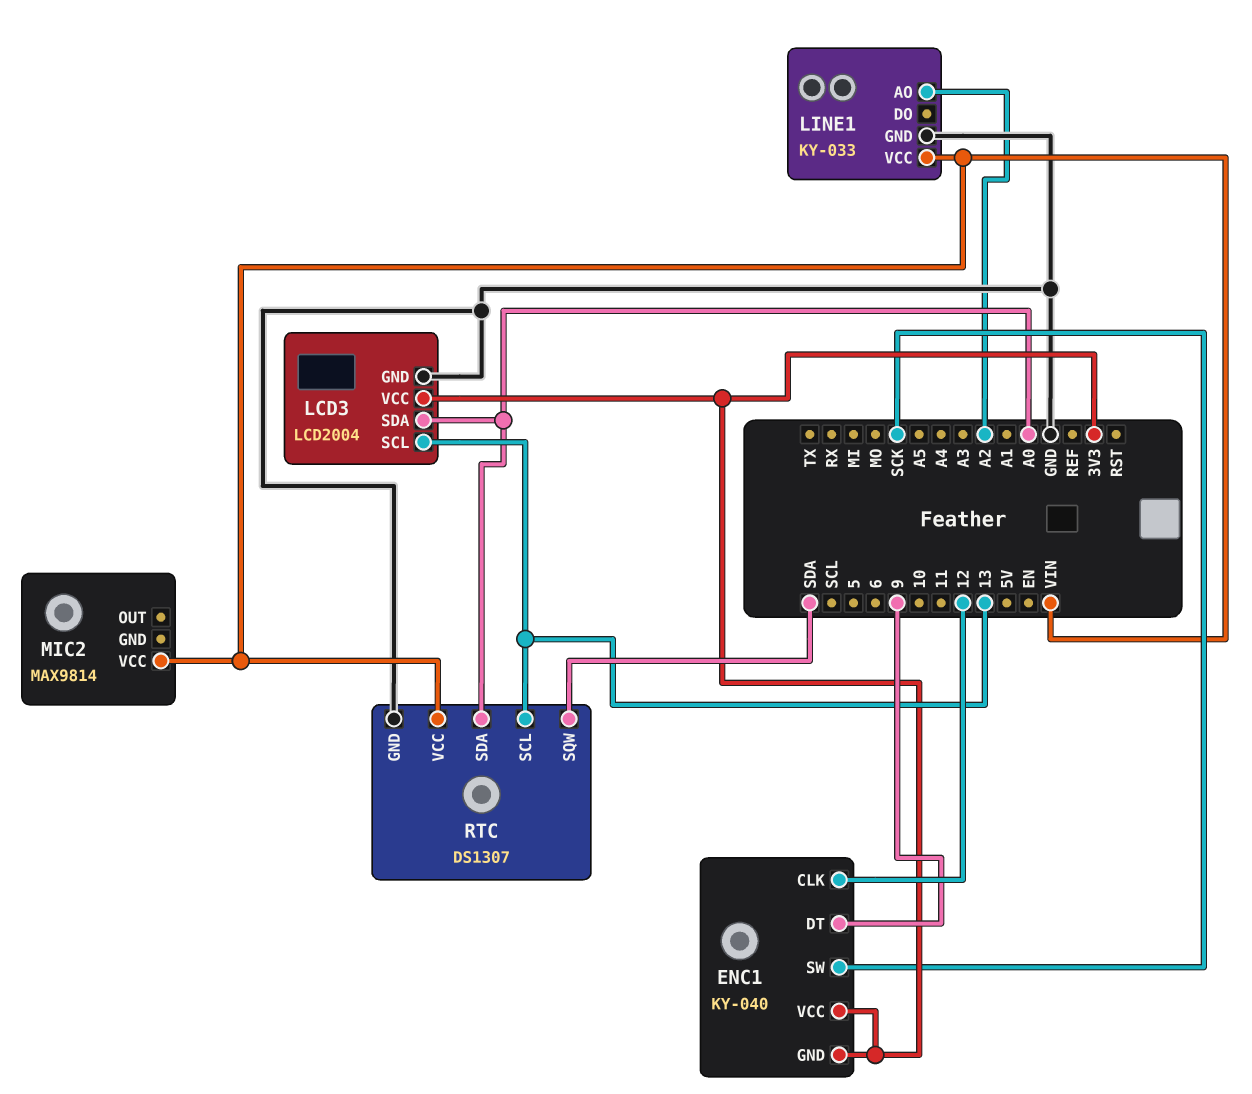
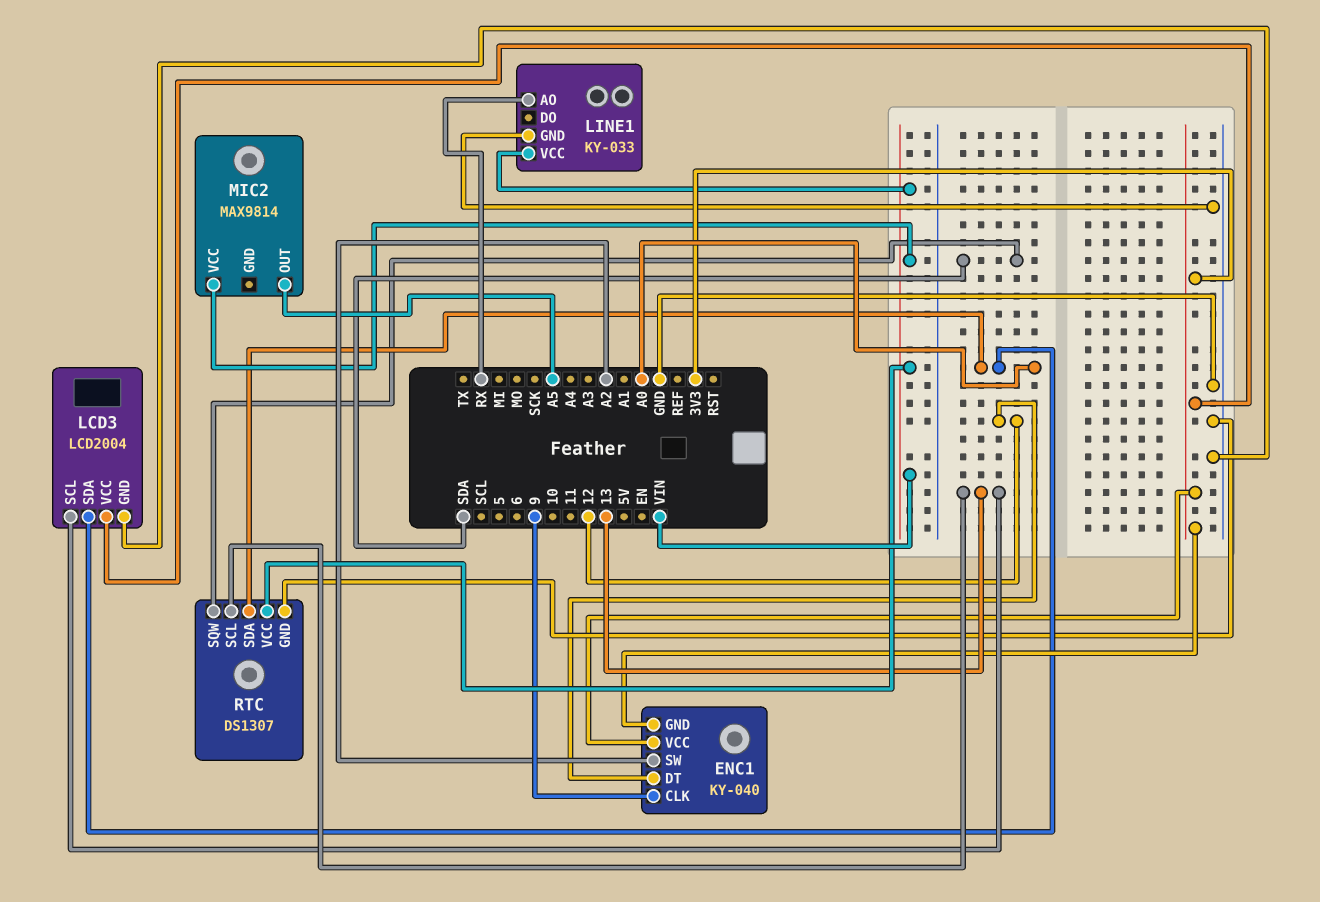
ENC1 pin CLK: 12 -> 9
ENC1 pin DT: 9 -> 12
ENC1 pin SW: SCK -> A2
LINE1 pin AO: A2 -> RX
MIC2 pin OUT: none -> A5

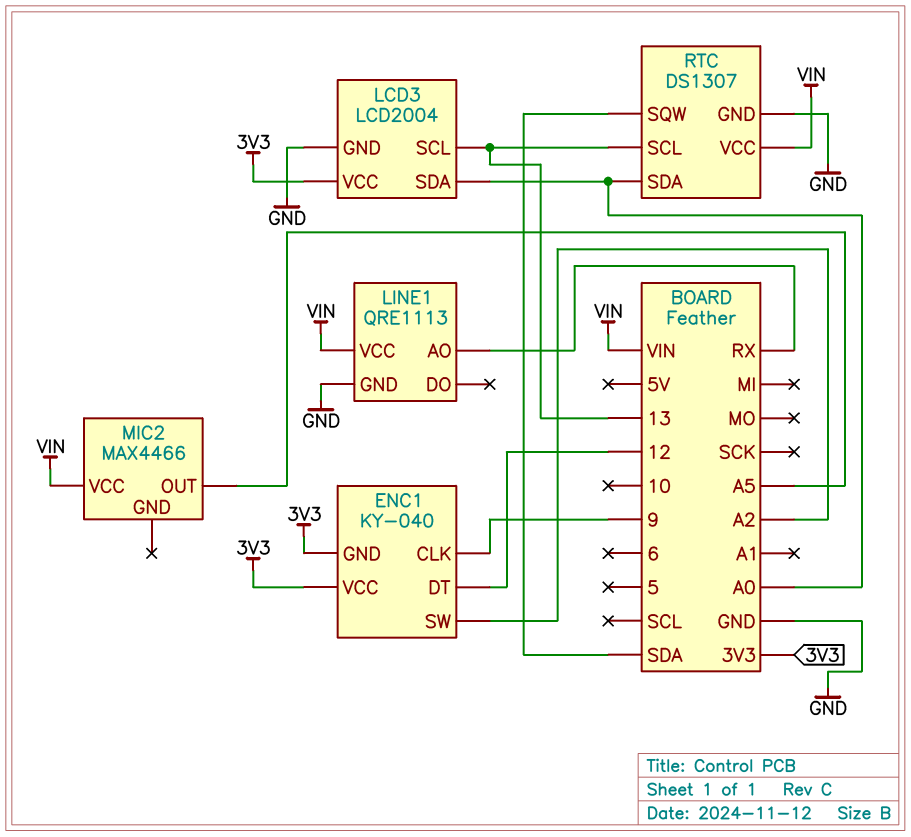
LINE1: KY-033 -> QRE1113
MIC2: MAX9814 -> MAX4466

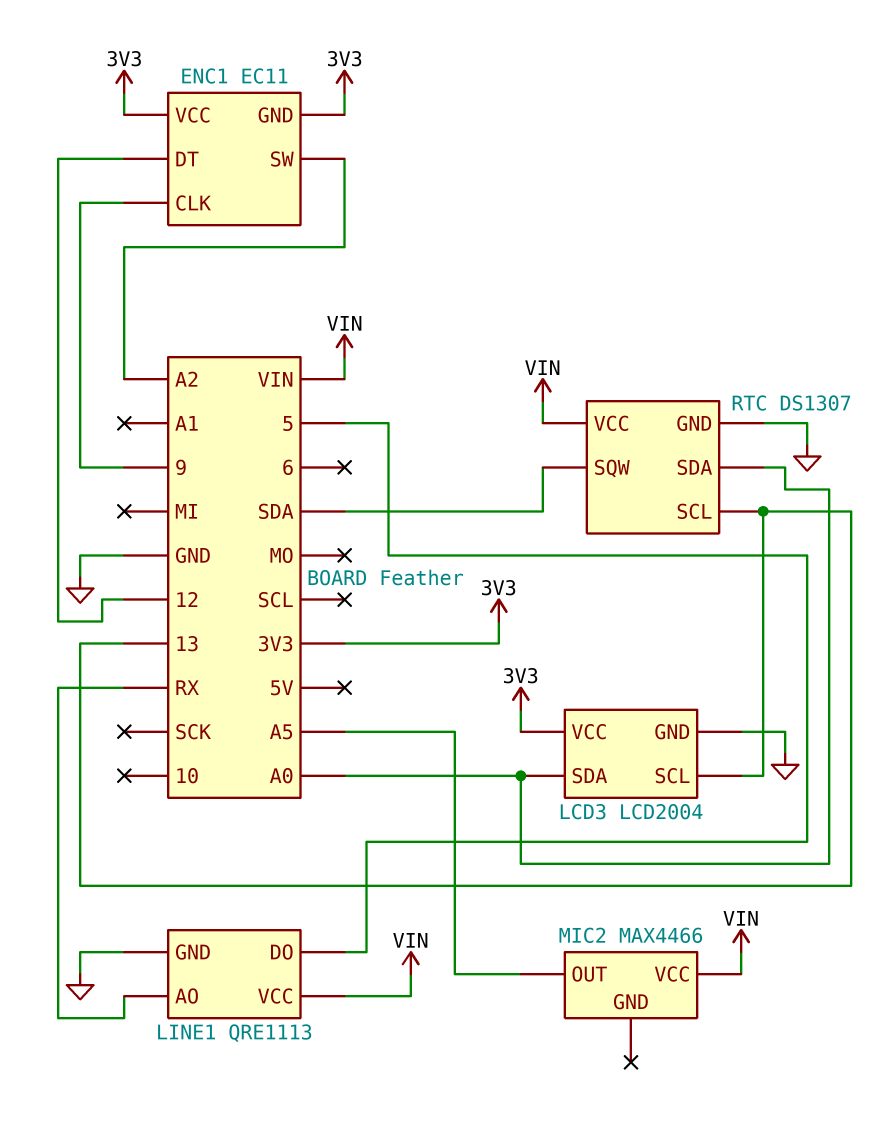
ENC1: KY-040 -> EC11
LINE1 pin DO: none -> 5

